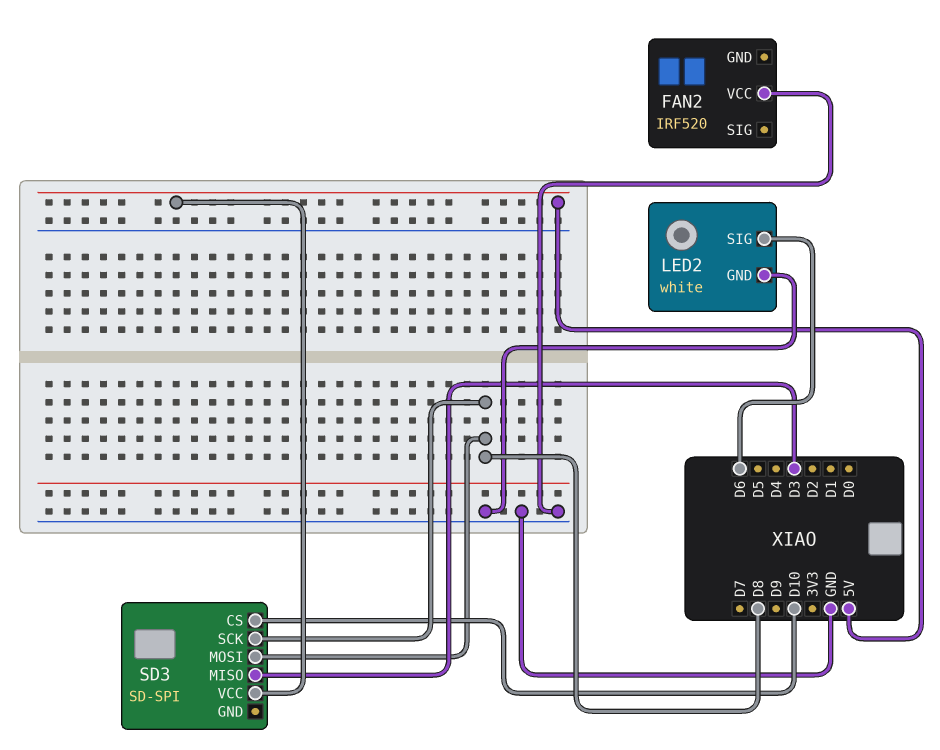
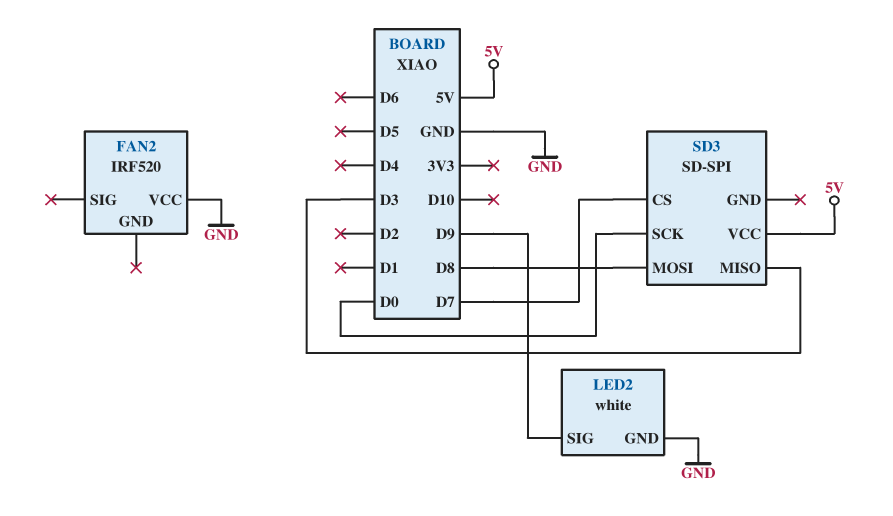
LED2 pin SIG: D6 -> D9
SD3 pin CS: D10 -> D7
SD3 pin SCK: D8 -> D0

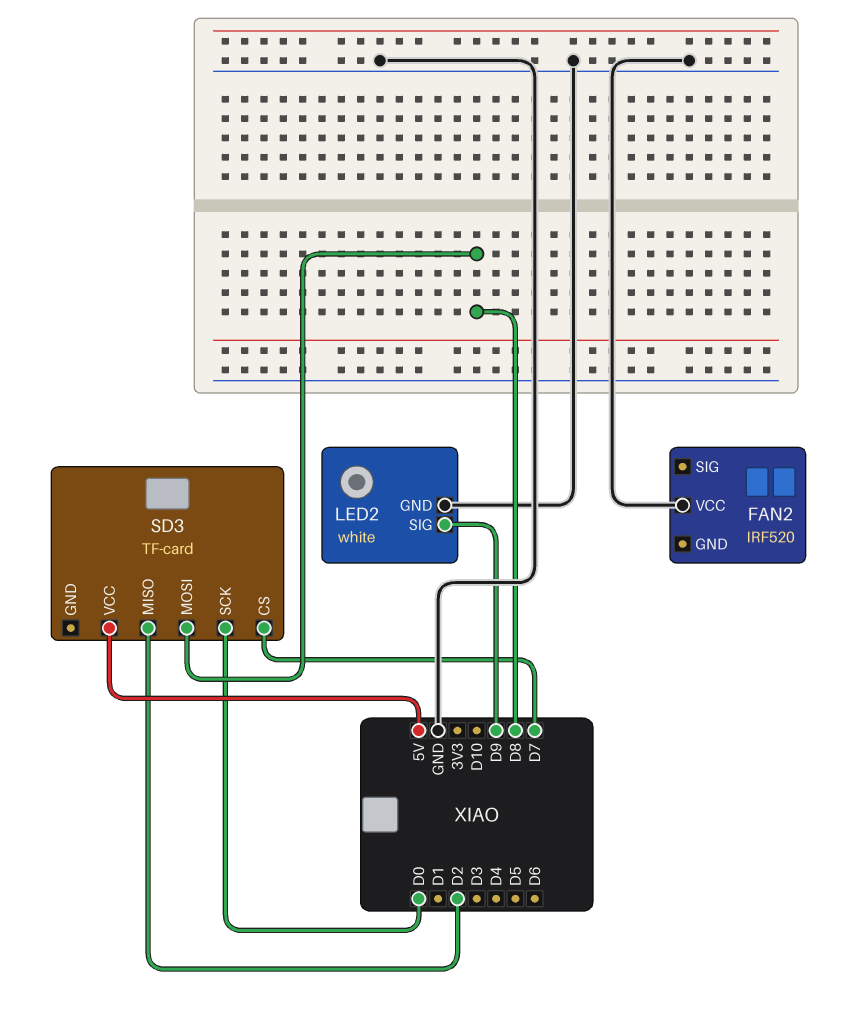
SD3: SD-SPI -> TF-card
SD3 pin MISO: D3 -> D2

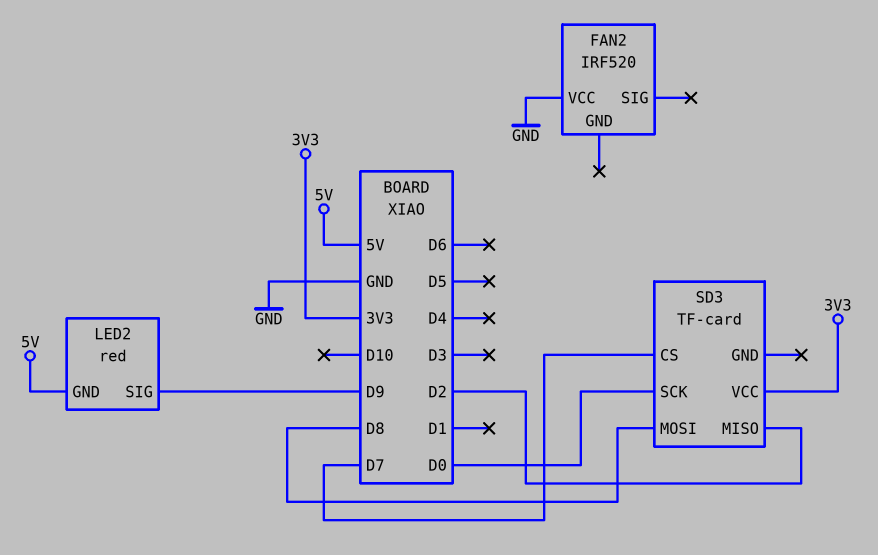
LED2: white -> red
LED2 pin GND: GND -> 5V
SD3 pin VCC: 5V -> 3V3

